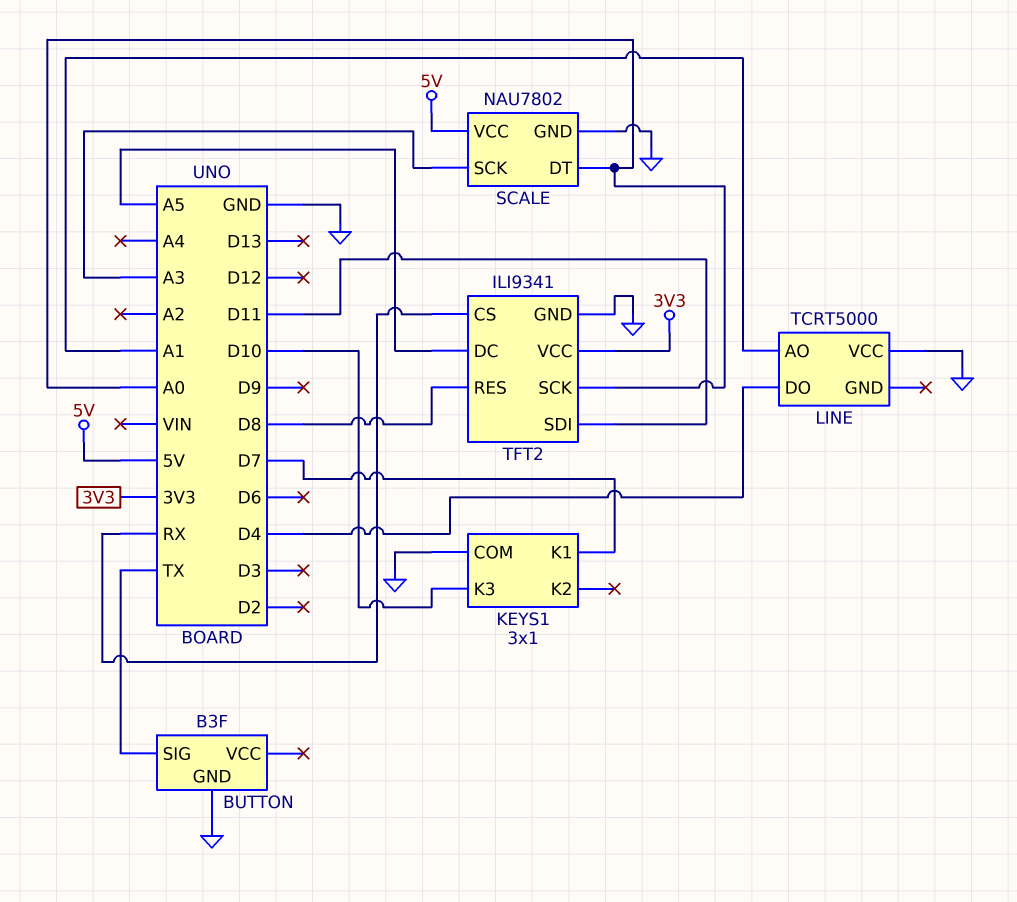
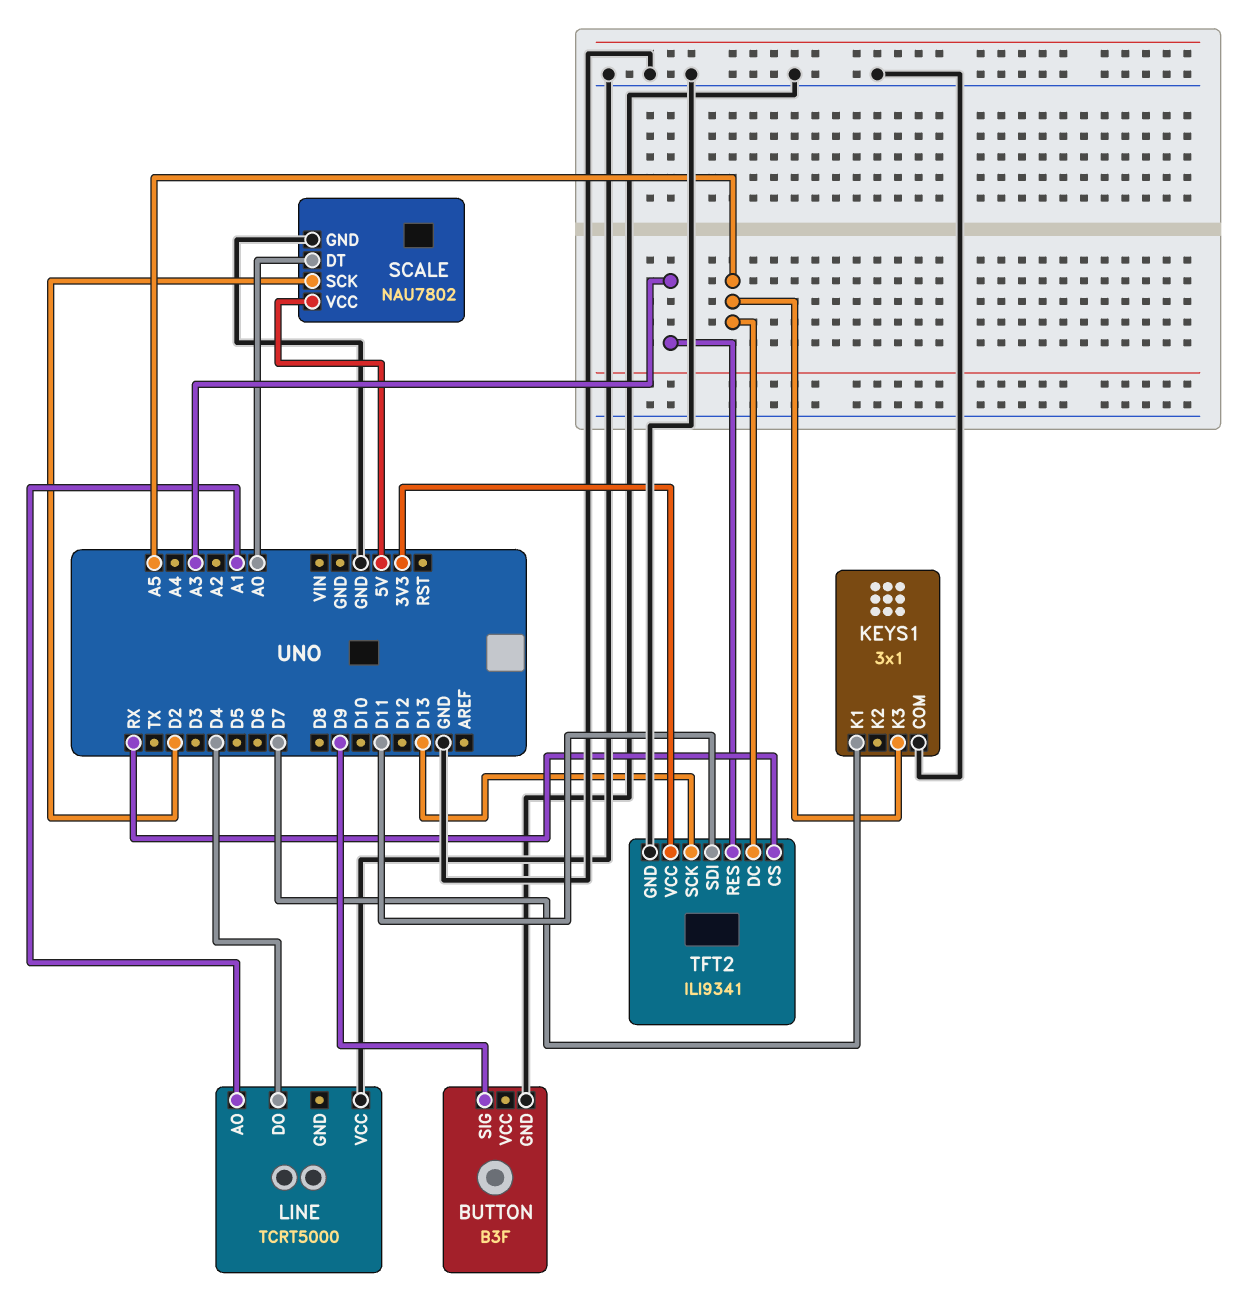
BUTTON pin SIG: TX -> D9
KEYS1 pin K3: D10 -> A5
SCALE pin SCK: A3 -> D2
TFT2 pin RES: D8 -> A3
TFT2 pin SCK: A0 -> D13

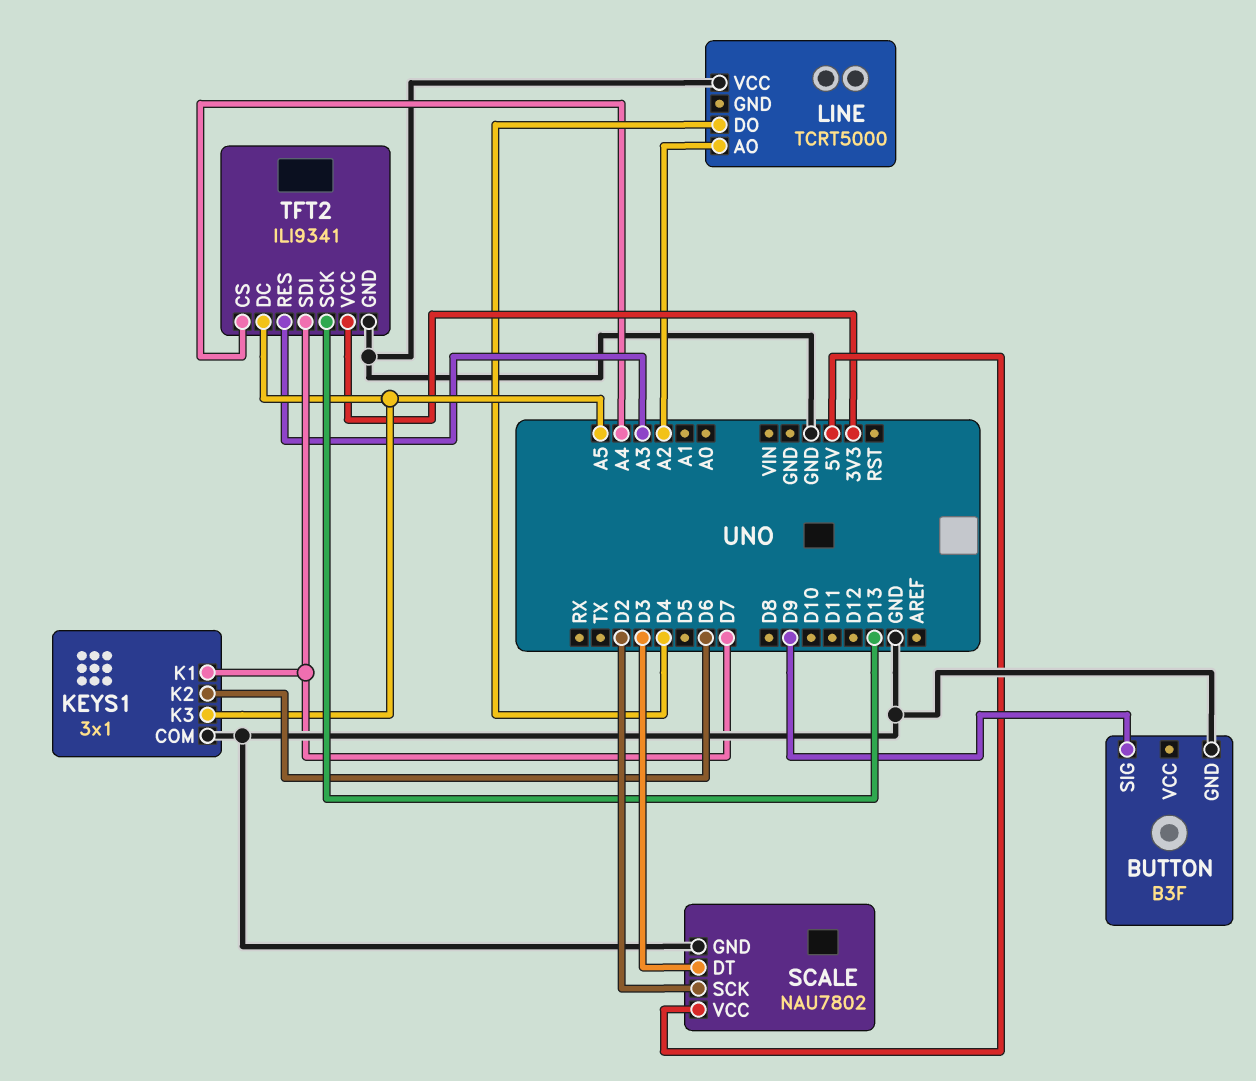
KEYS1 pin K2: none -> D6
LINE pin AO: A1 -> A2
SCALE pin DT: A0 -> D3
TFT2 pin CS: RX -> A4
TFT2 pin SDI: D11 -> D7

